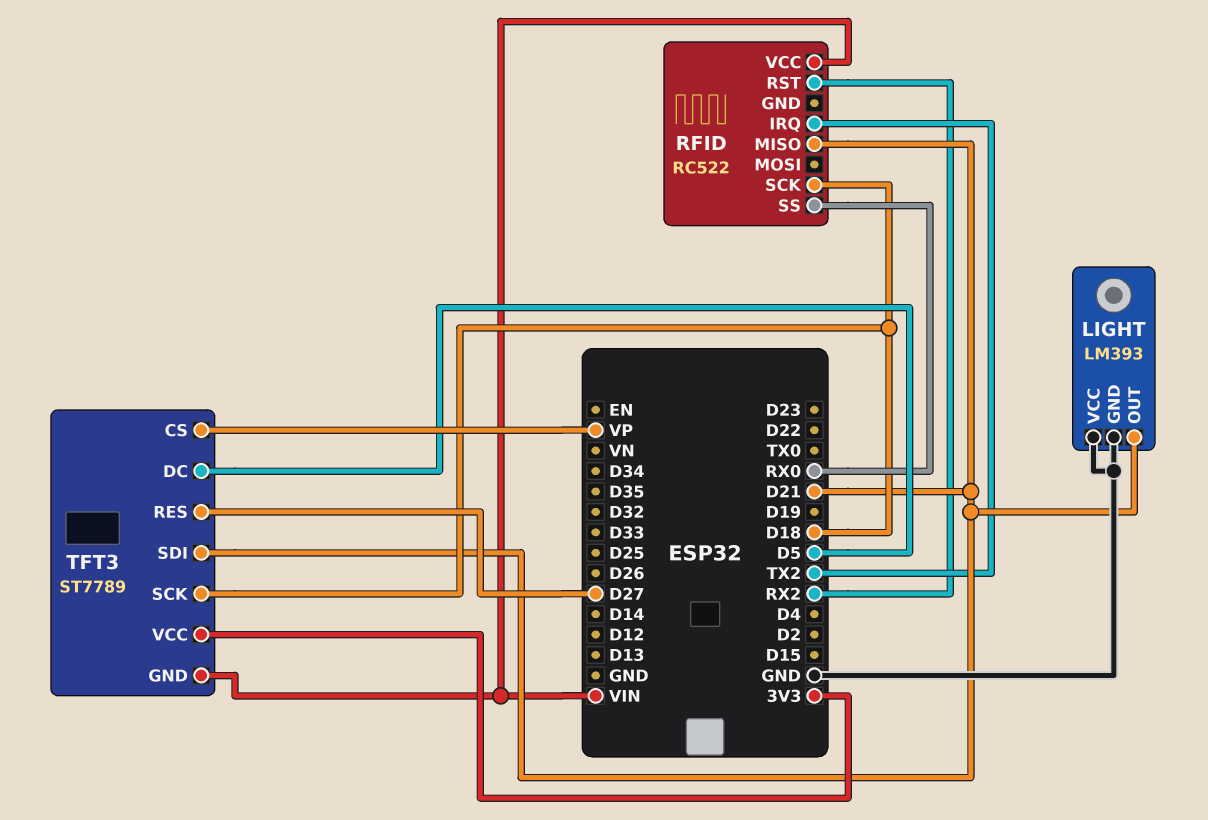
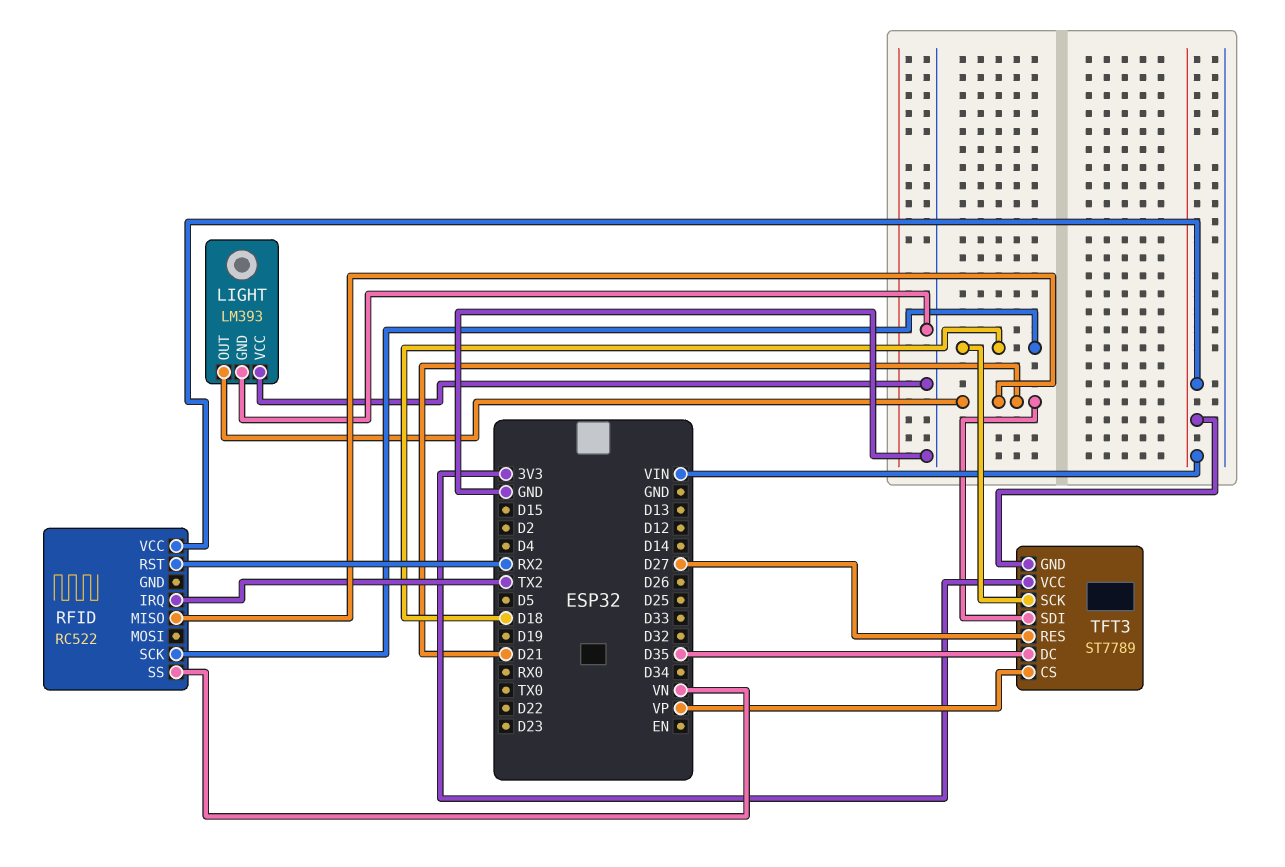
RFID pin SS: RX0 -> VN
TFT3 pin DC: D5 -> D35

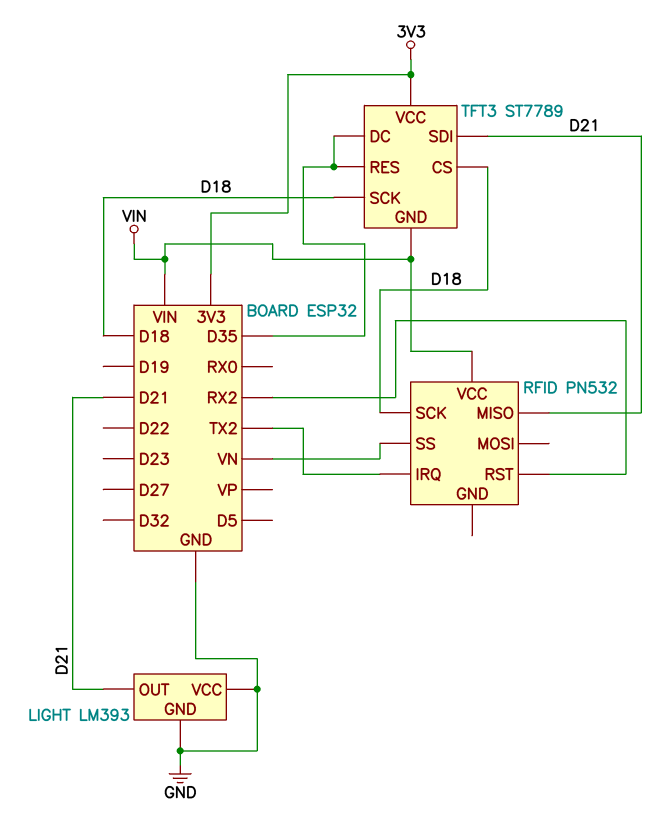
RFID: RC522 -> PN532
TFT3 pin CS: VP -> D18
TFT3 pin RES: D27 -> D35

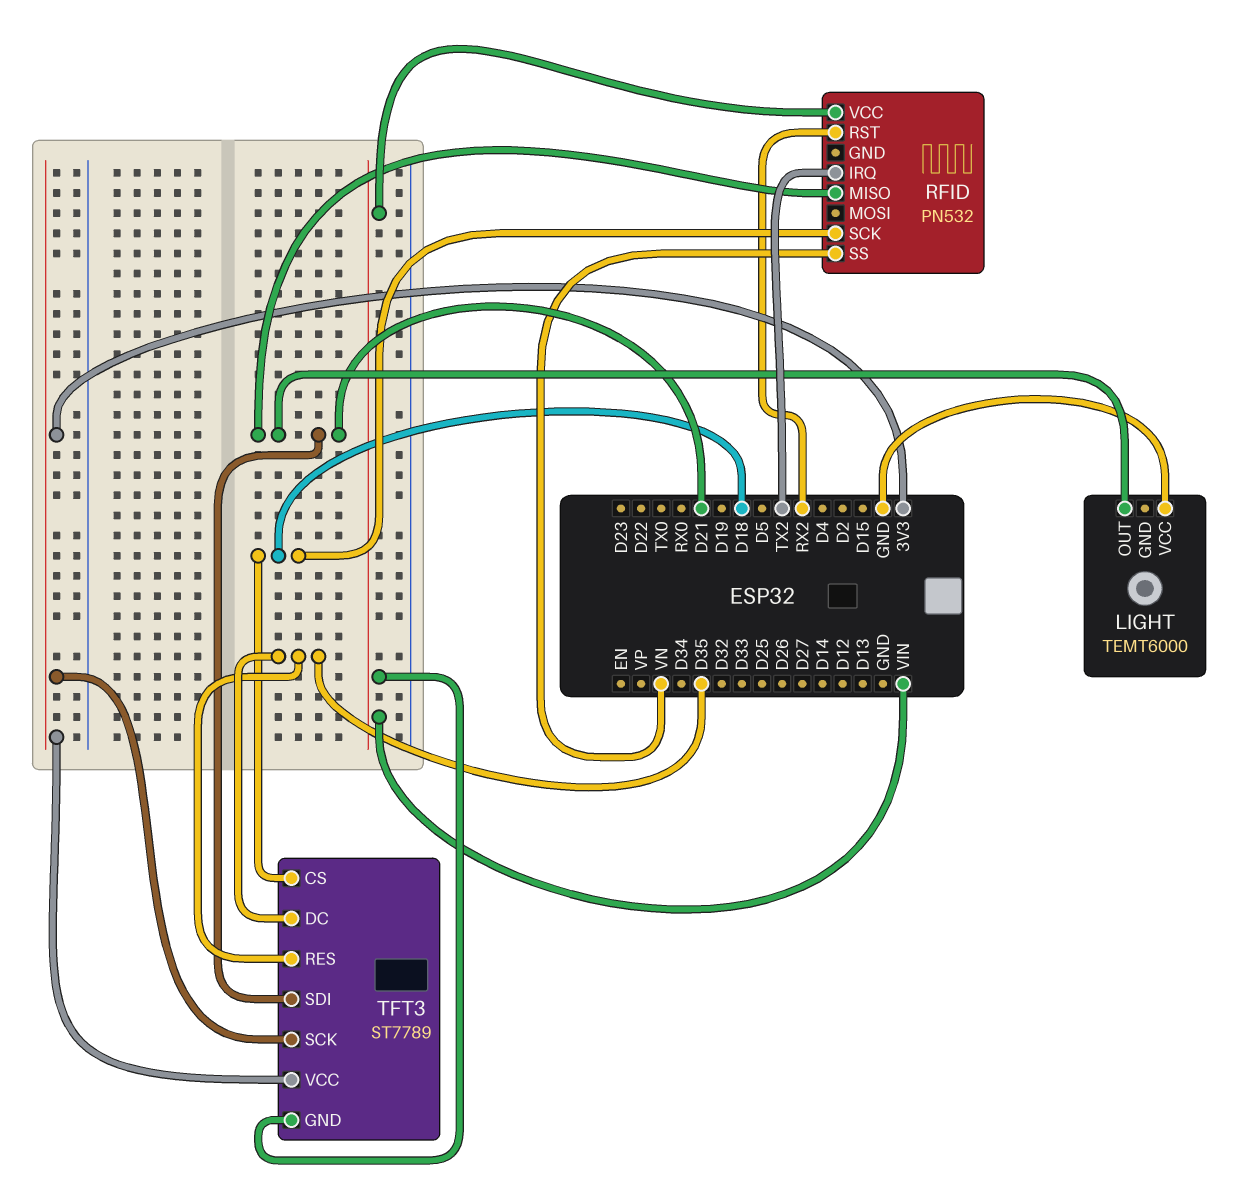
LIGHT: LM393 -> TEMT6000
LIGHT pin GND: GND -> none
TFT3 pin SCK: D18 -> 3V3

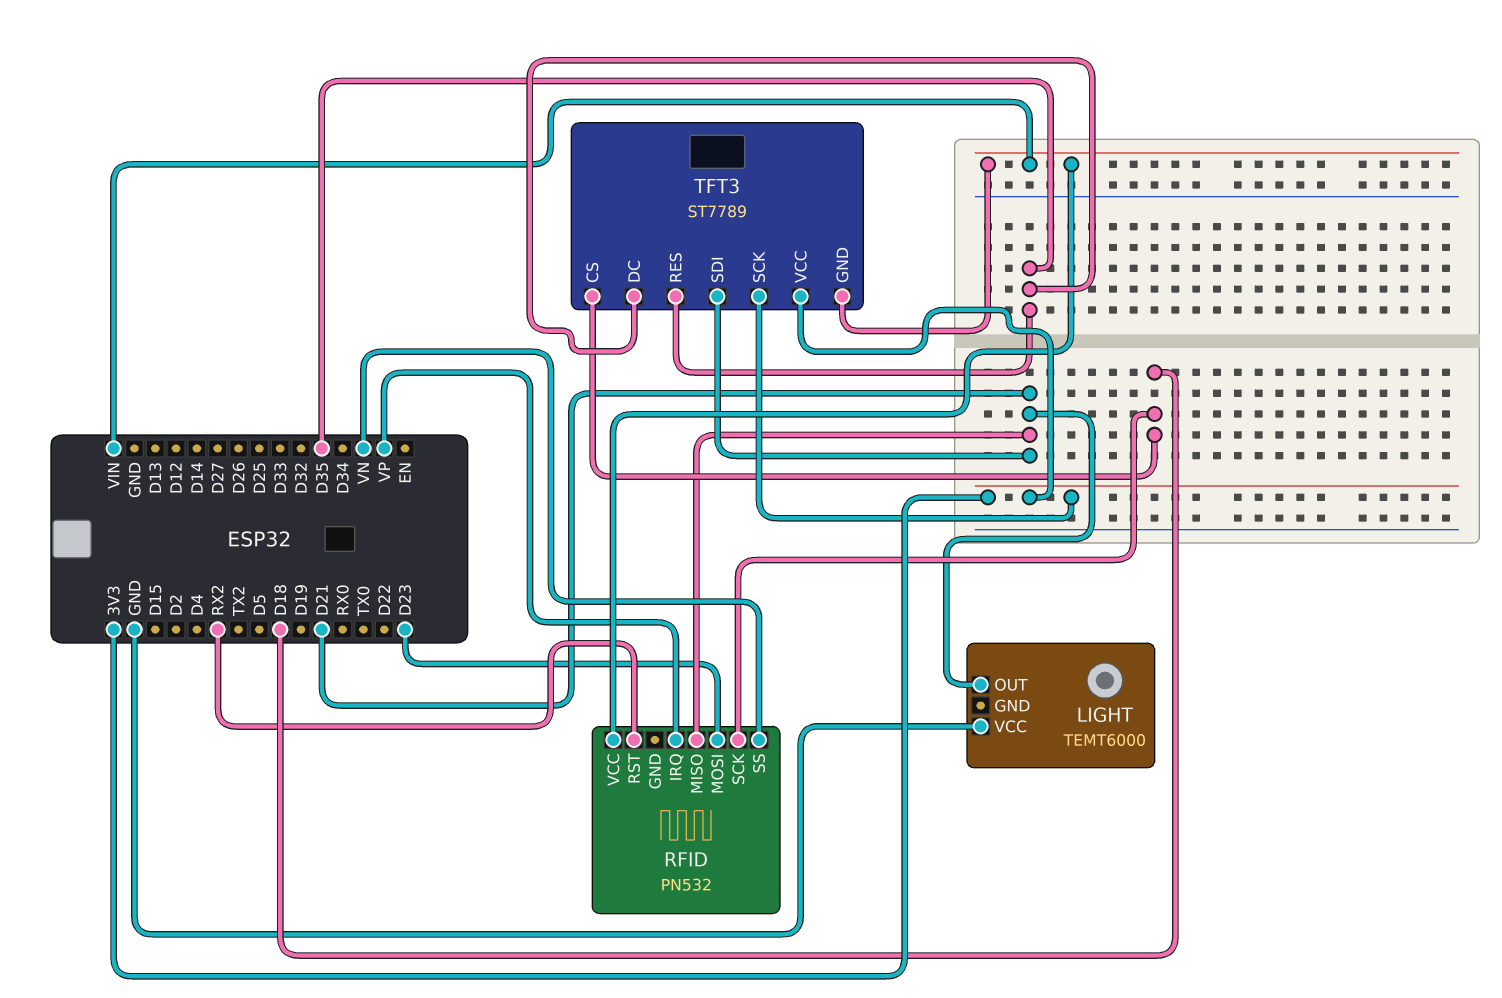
RFID pin IRQ: TX2 -> VP
RFID pin MOSI: none -> D23

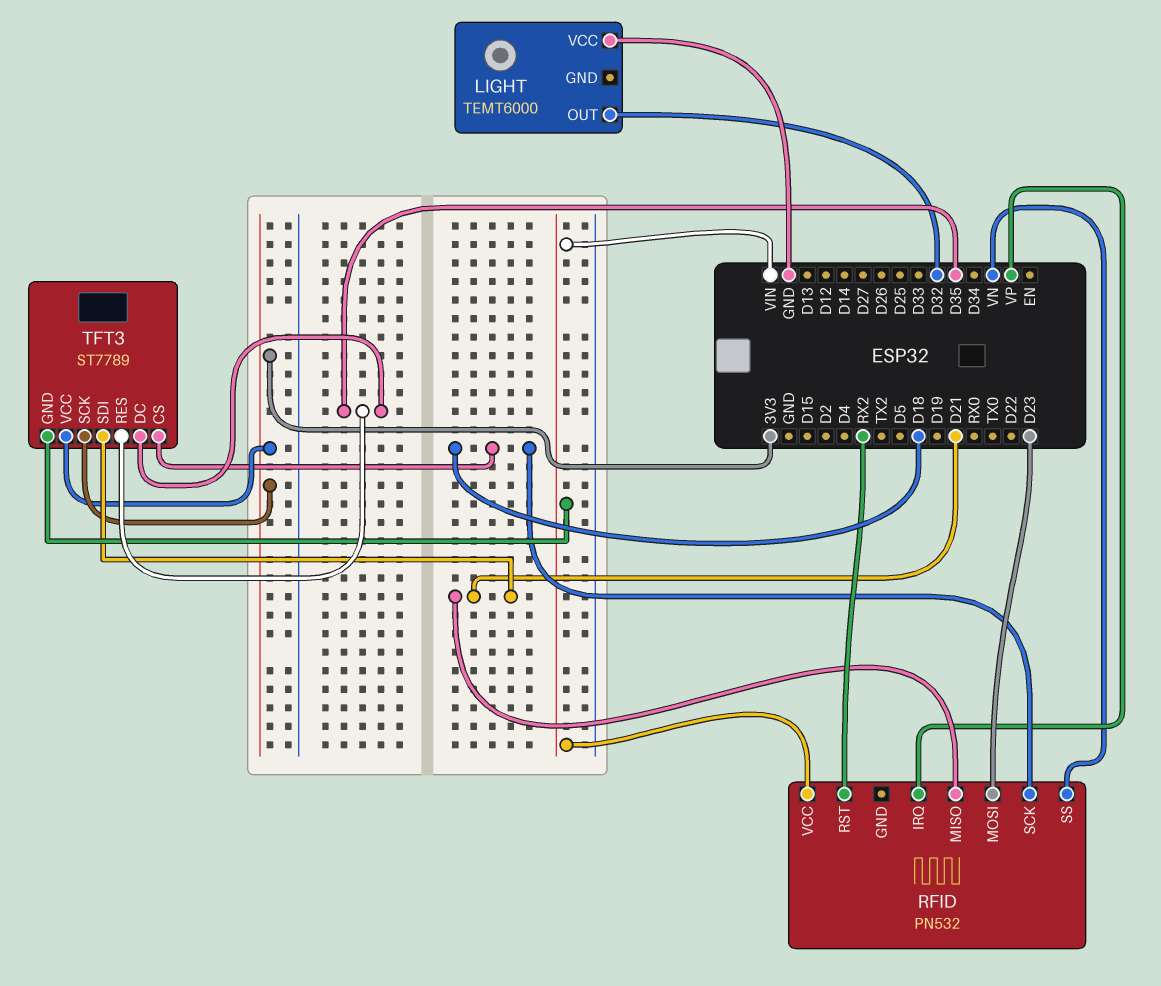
LIGHT pin OUT: D21 -> D32

